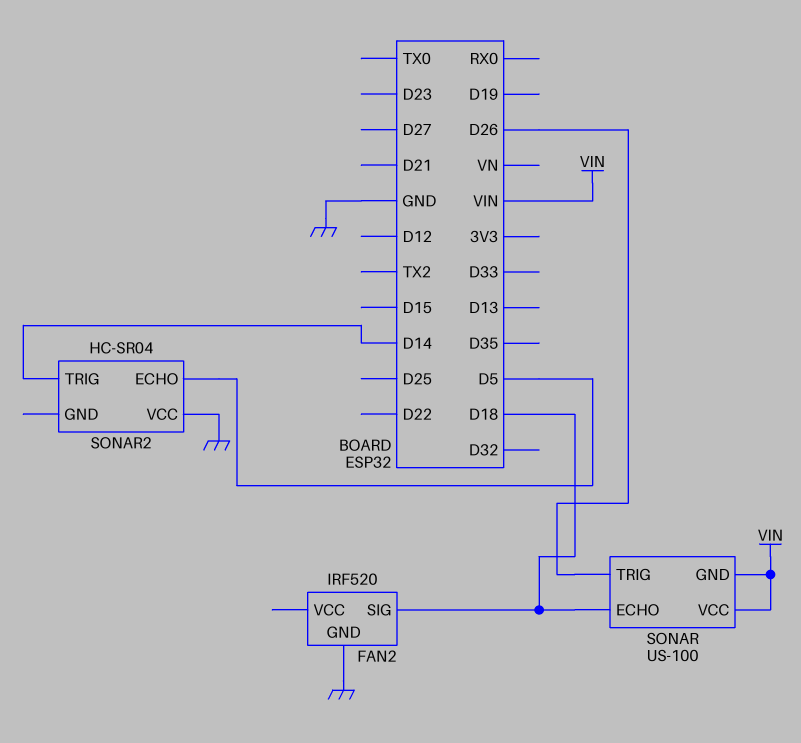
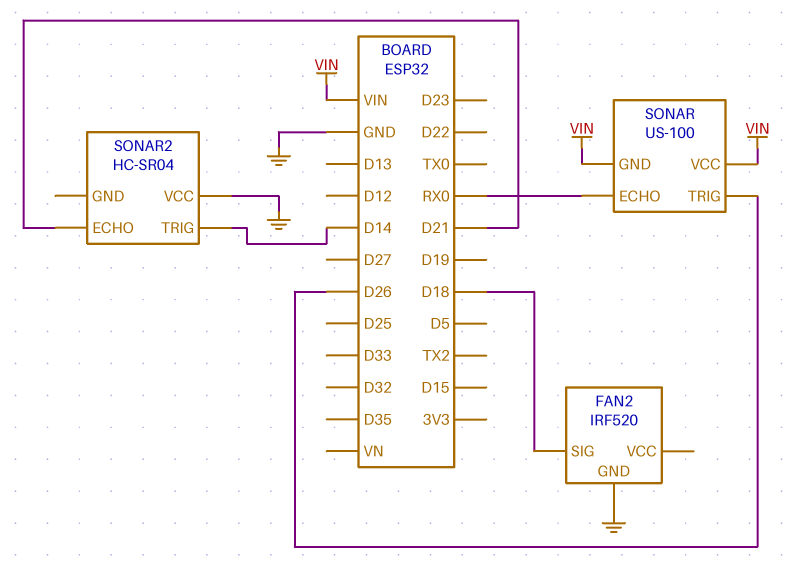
SONAR pin ECHO: D18 -> RX0
SONAR2 pin ECHO: D5 -> D21

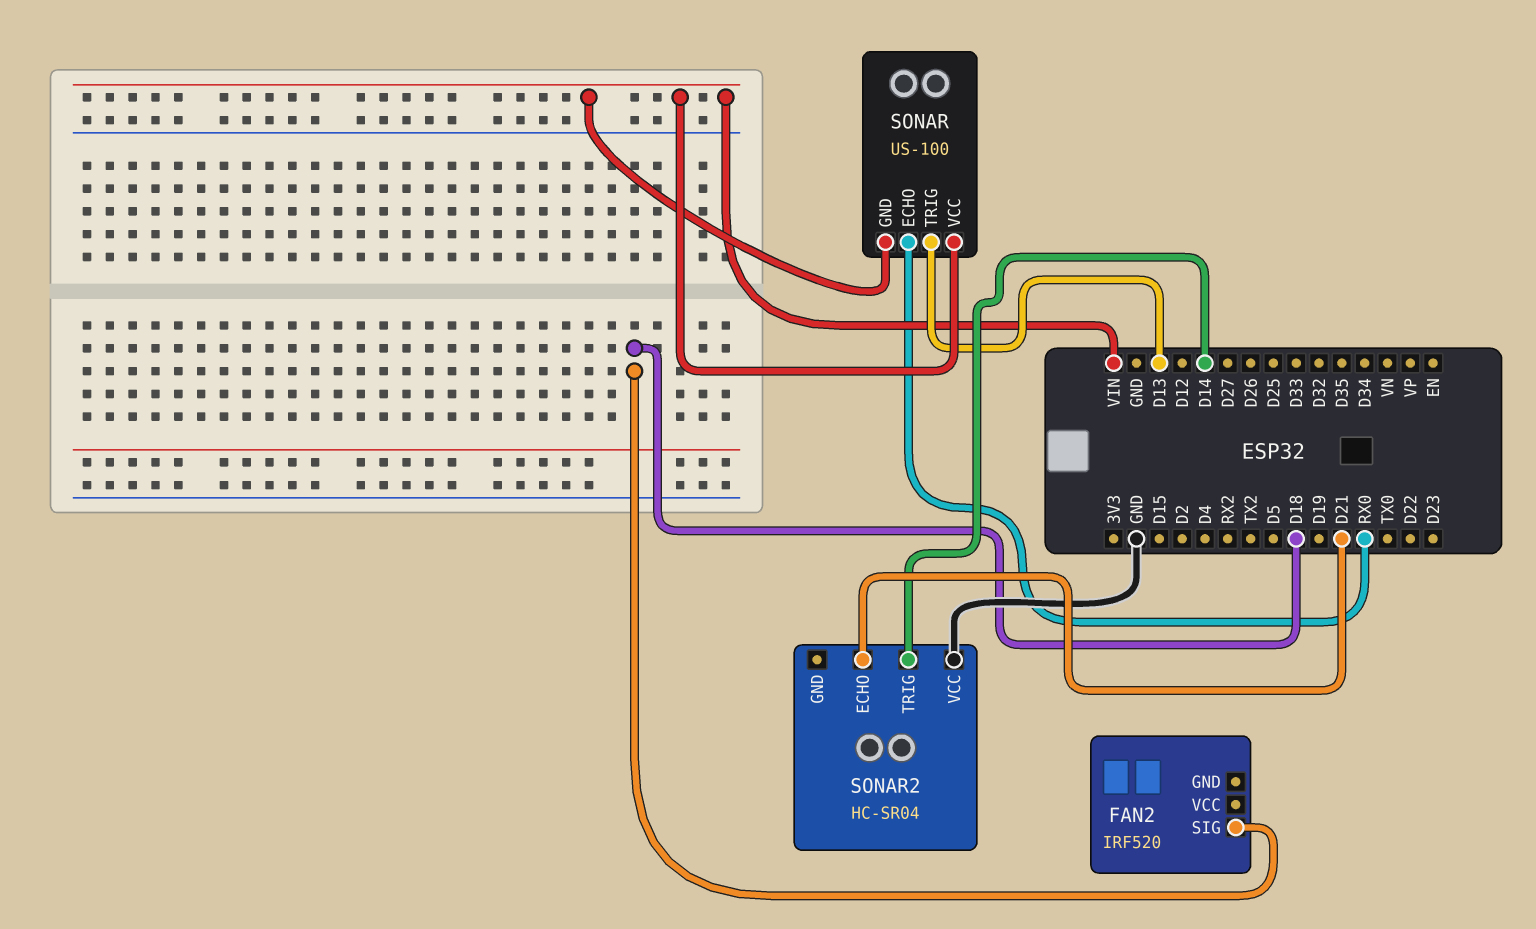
FAN2 pin GND: GND -> none
SONAR pin TRIG: D26 -> D13

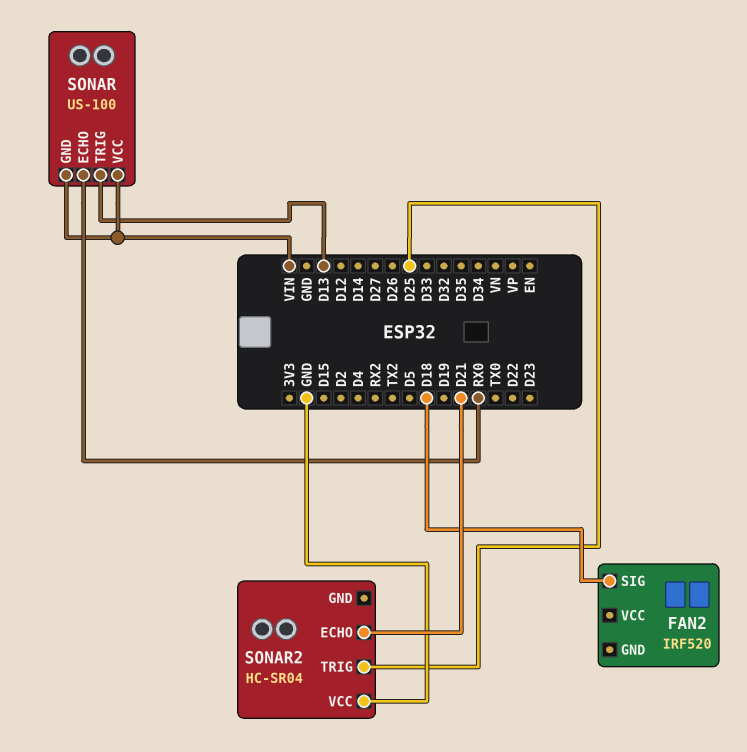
SONAR2 pin TRIG: D14 -> D25

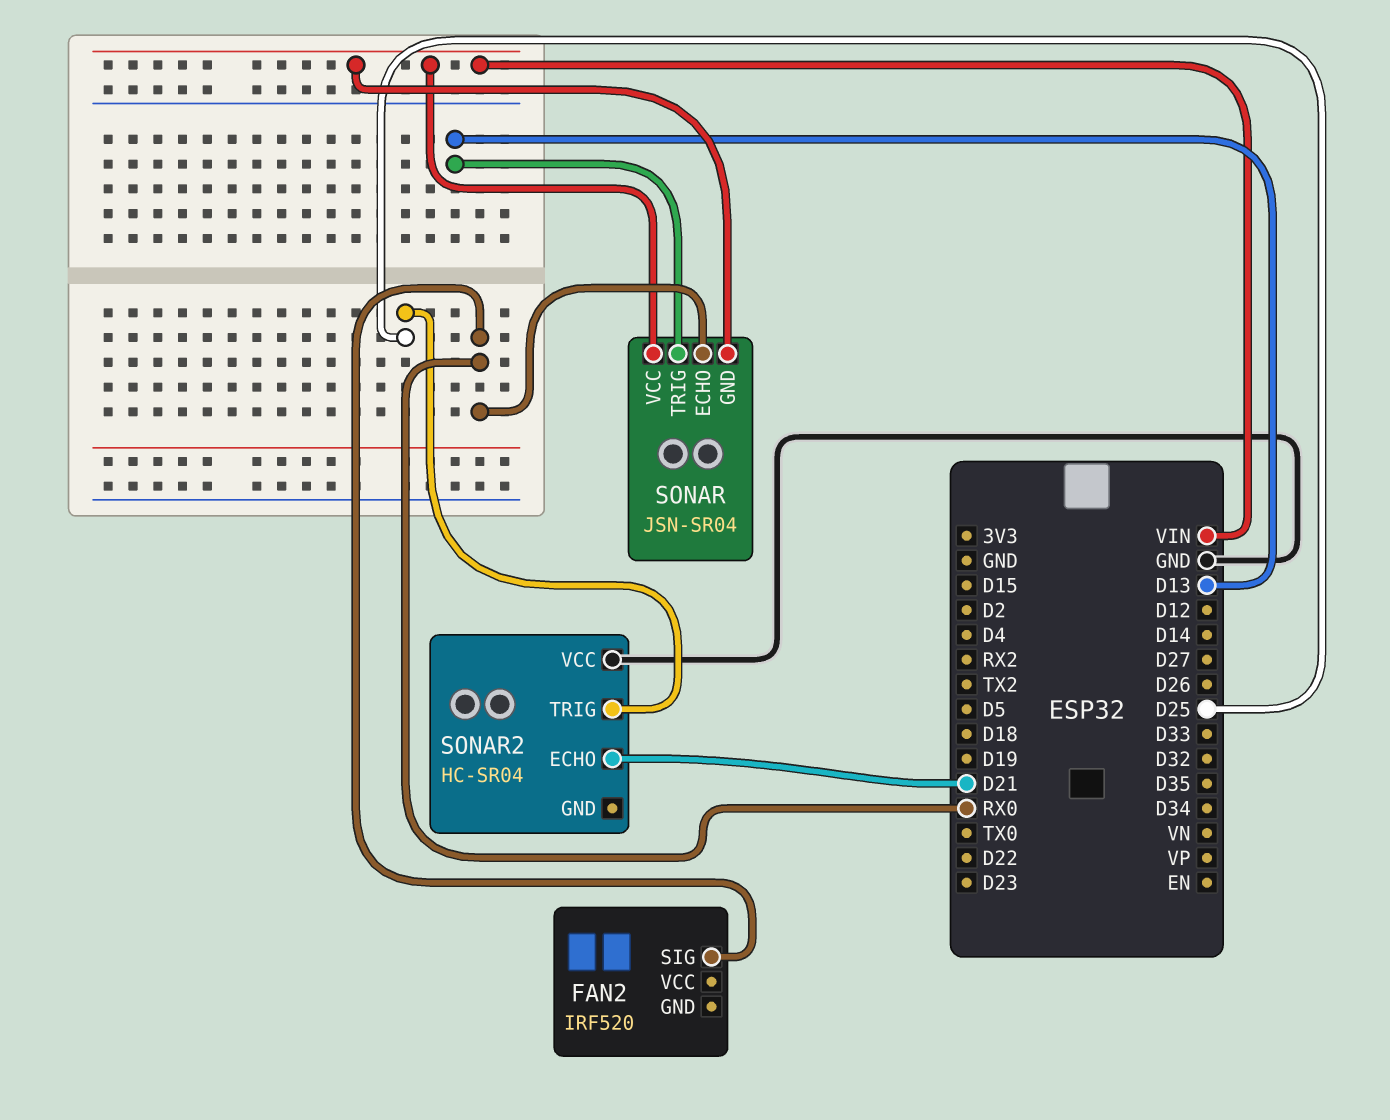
FAN2 pin SIG: D18 -> RX0
SONAR: US-100 -> JSN-SR04

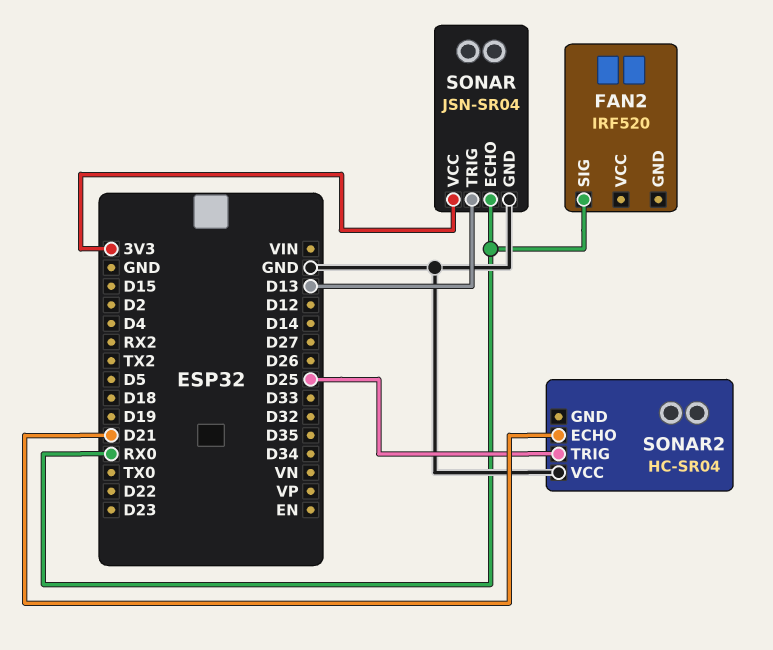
SONAR pin GND: VIN -> GND
SONAR pin VCC: VIN -> 3V3

